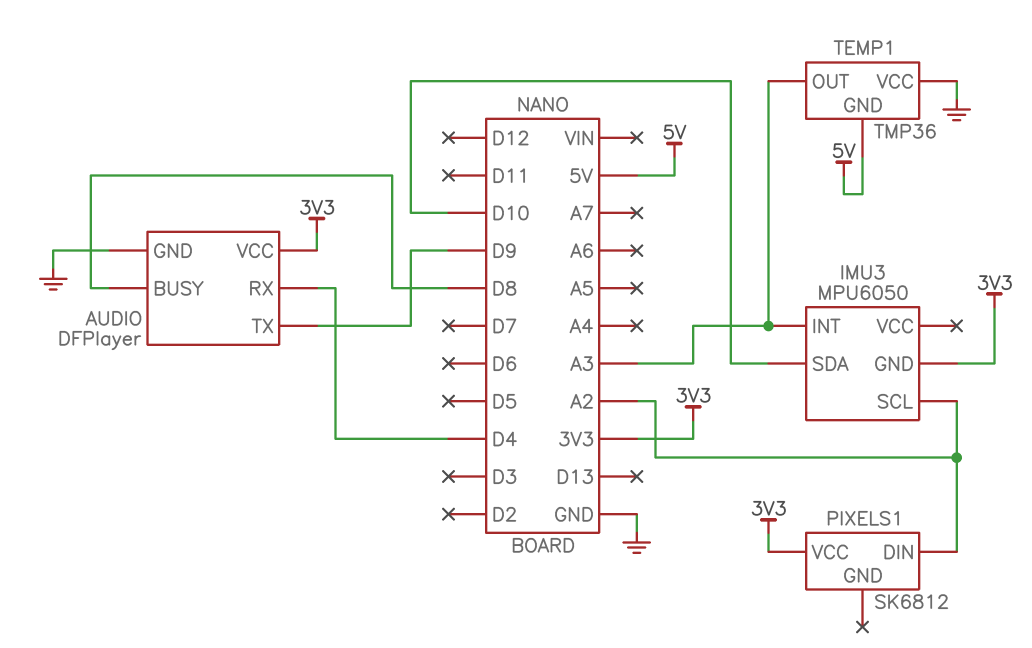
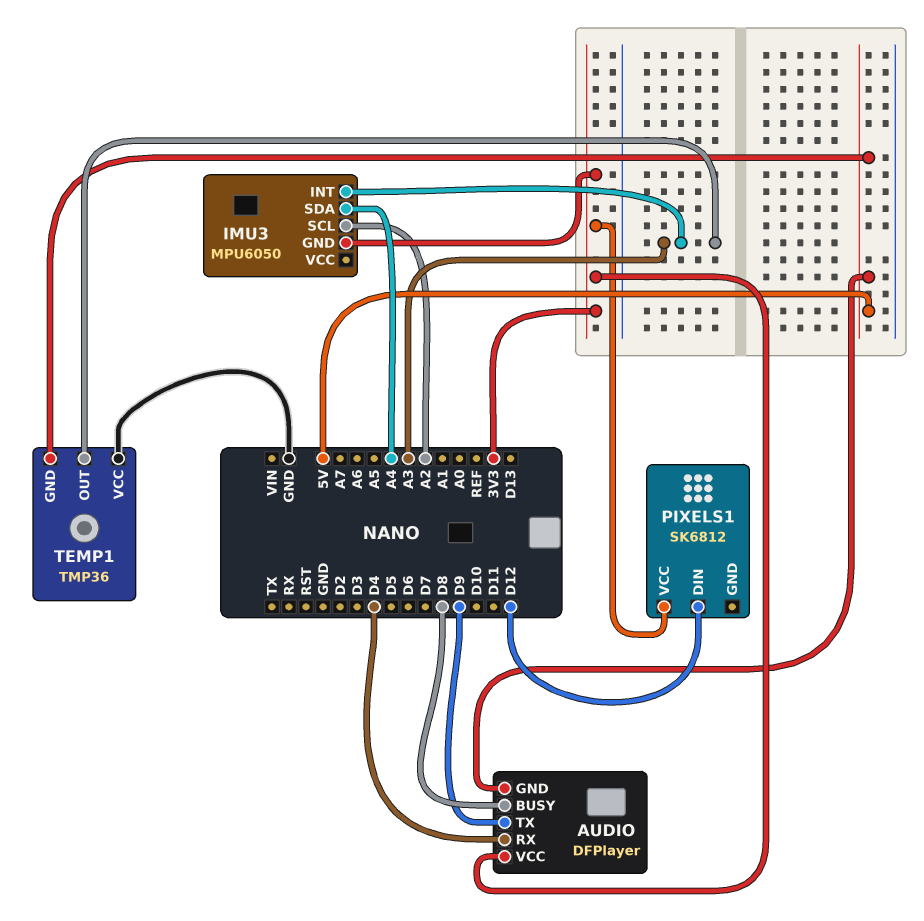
AUDIO pin GND: GND -> 5V
IMU3 pin SDA: D10 -> A4
PIXELS1 pin DIN: A2 -> D12

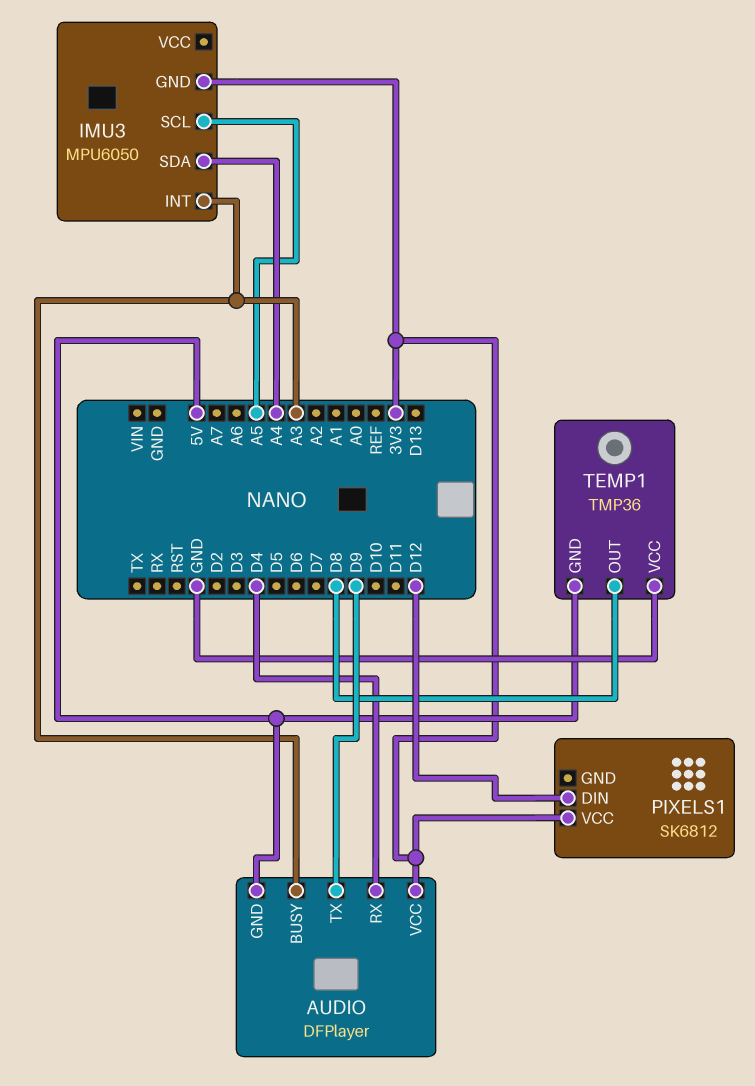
AUDIO pin BUSY: D8 -> A3
IMU3 pin SCL: A2 -> A5
TEMP1 pin OUT: A3 -> D8

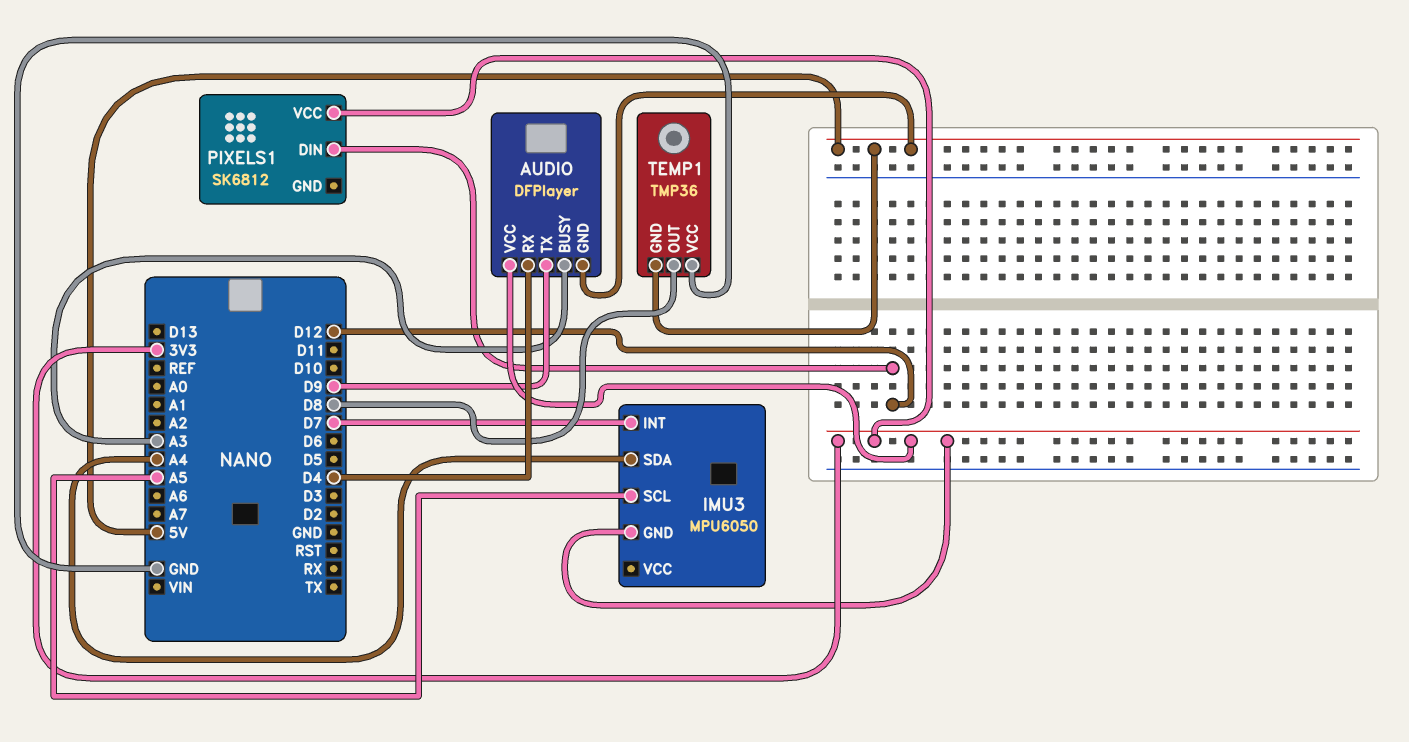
IMU3 pin INT: A3 -> D7

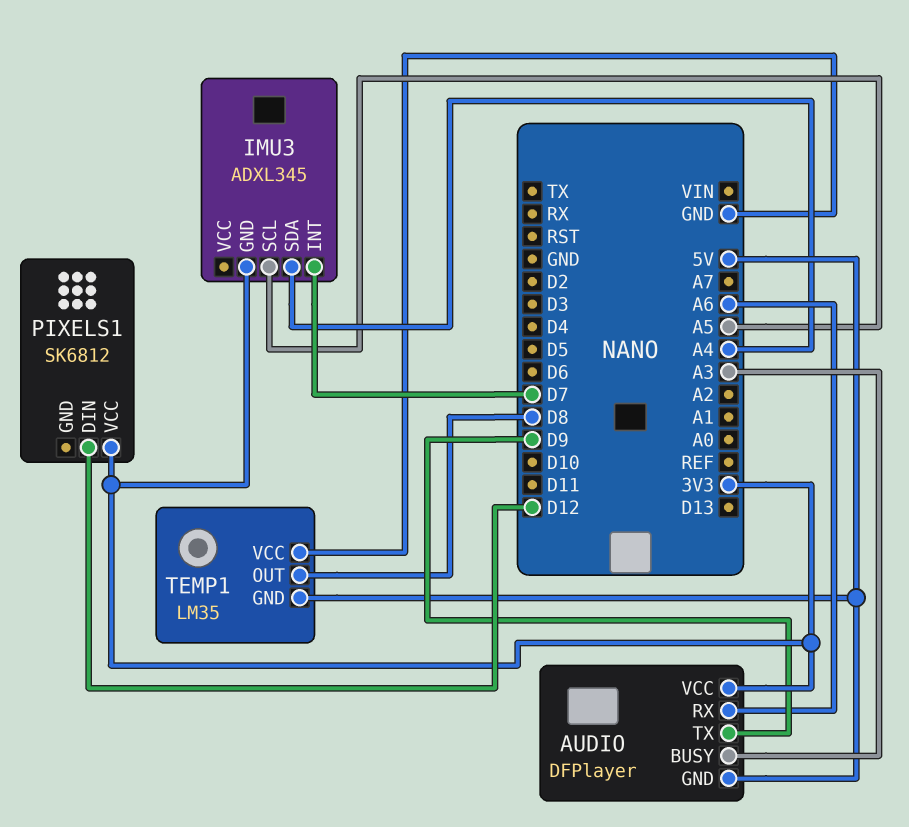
AUDIO pin RX: D4 -> A6
IMU3: MPU6050 -> ADXL345
TEMP1: TMP36 -> LM35

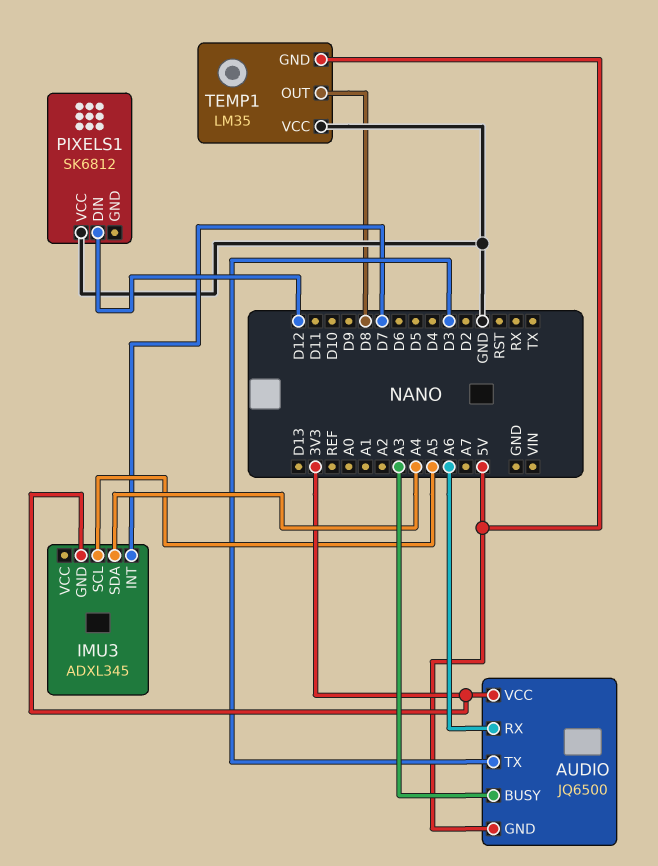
AUDIO: DFPlayer -> JQ6500
AUDIO pin TX: D9 -> D3
PIXELS1 pin VCC: 3V3 -> GND

